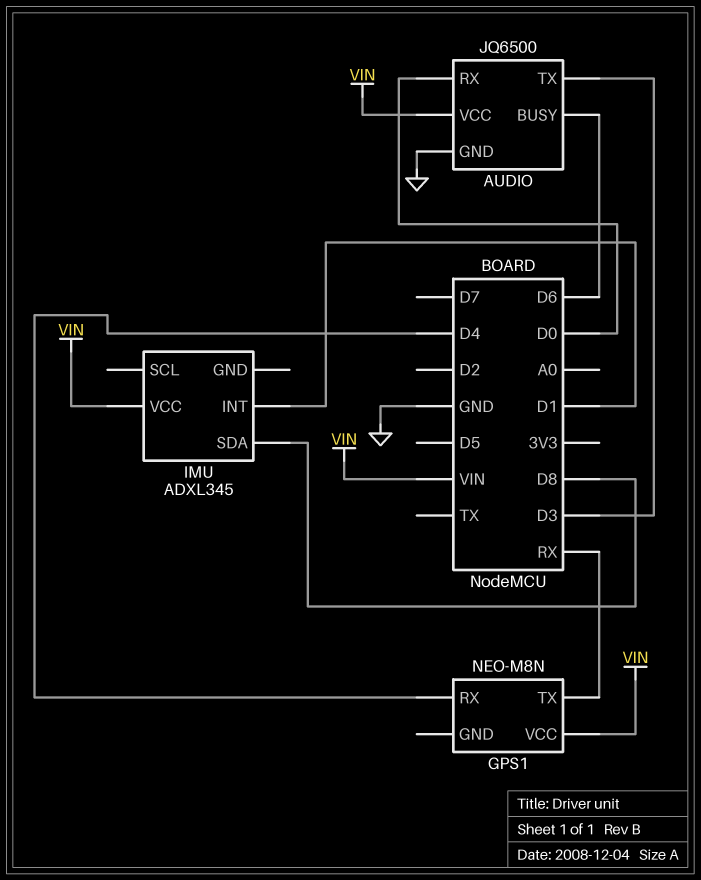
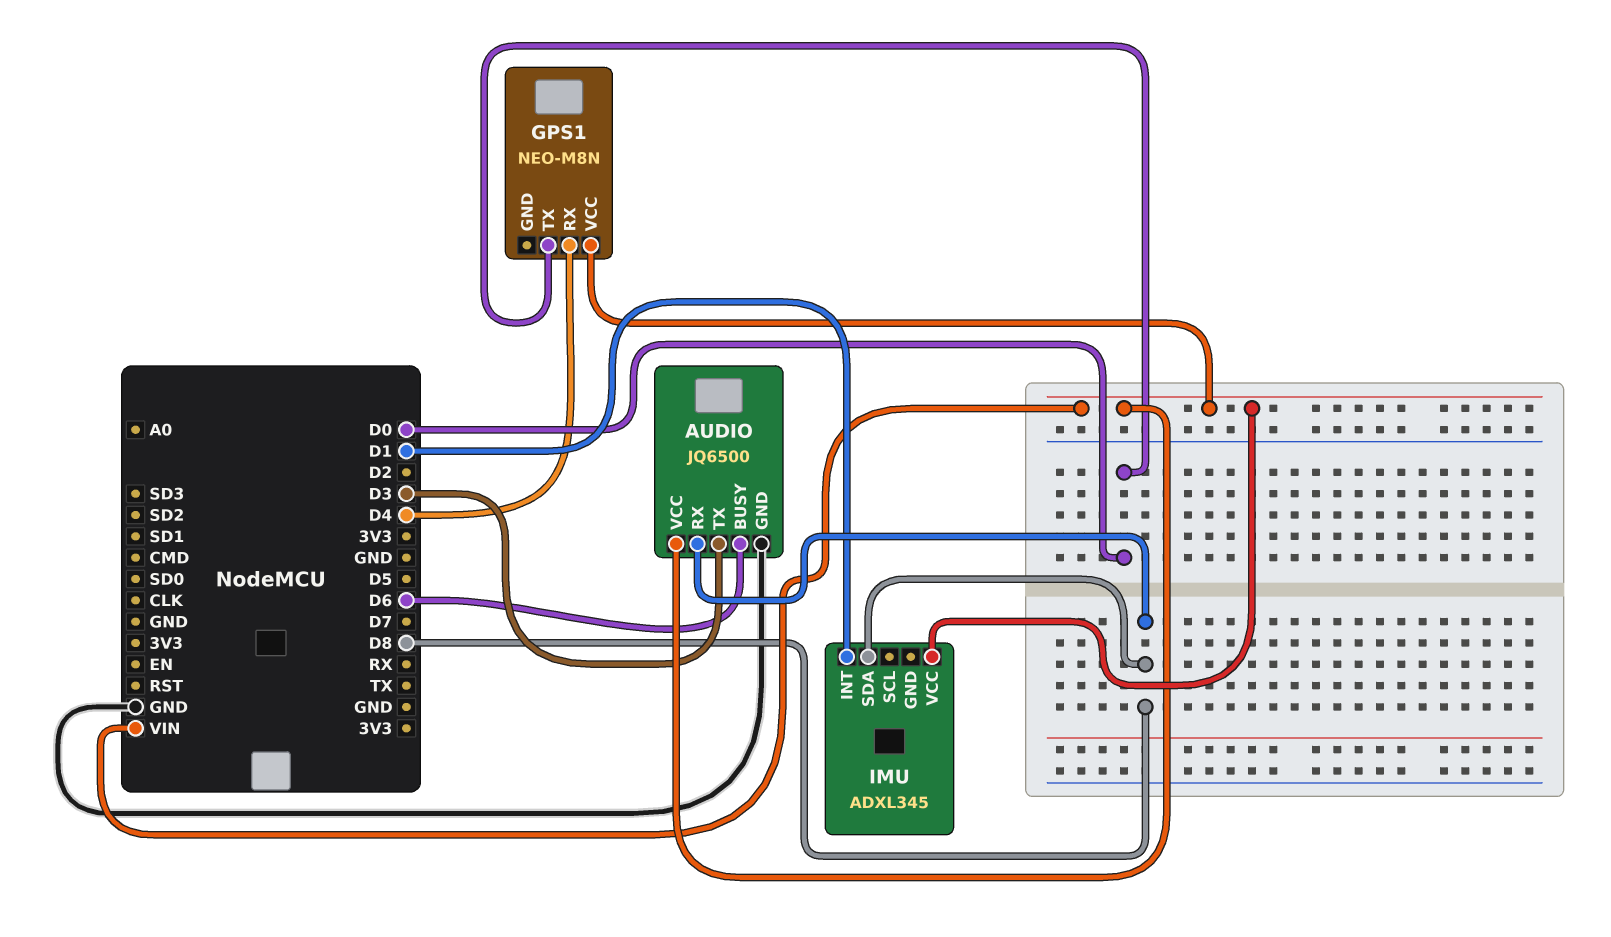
AUDIO pin RX: D0 -> D8
GPS1 pin TX: RX -> D0

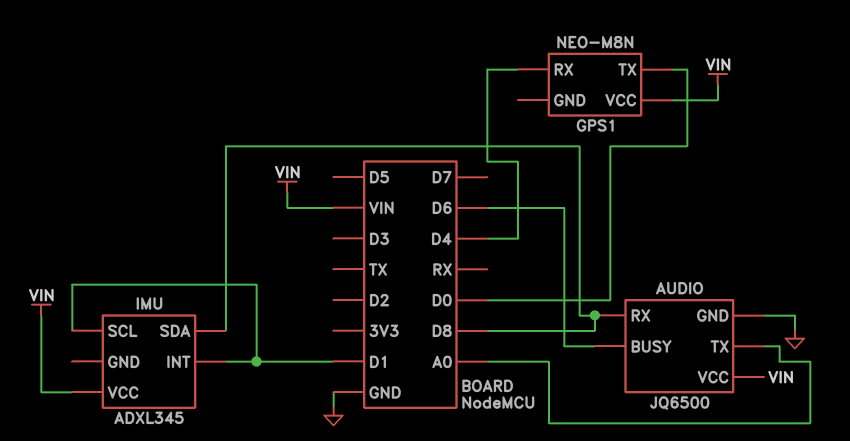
AUDIO pin TX: D3 -> A0
IMU pin SCL: none -> D1

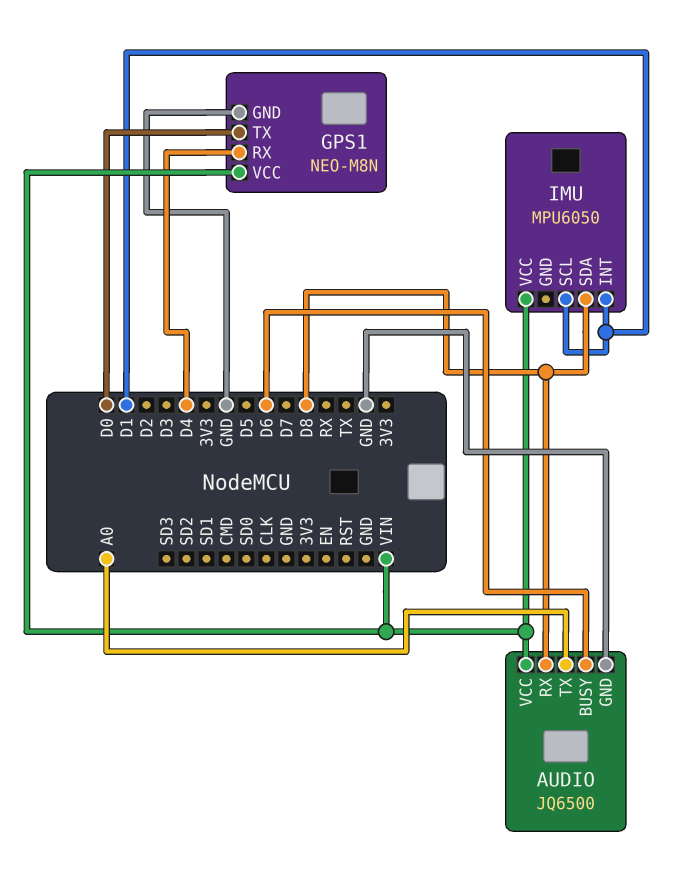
GPS1 pin GND: none -> GND
IMU: ADXL345 -> MPU6050

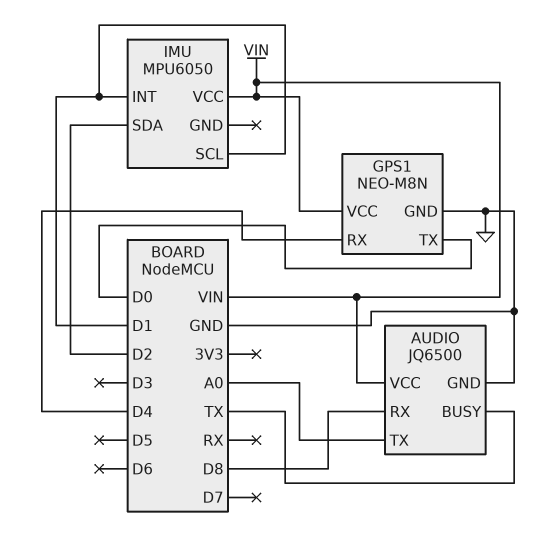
AUDIO pin BUSY: D6 -> TX
IMU pin SDA: D8 -> D2

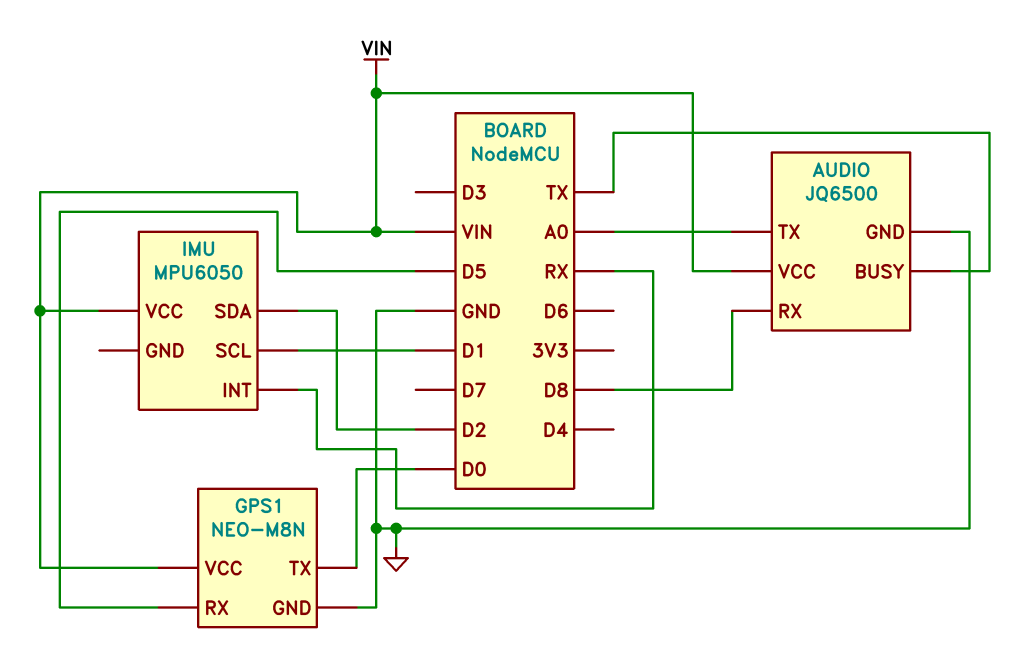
GPS1 pin RX: D4 -> D5
IMU pin INT: D1 -> RX

